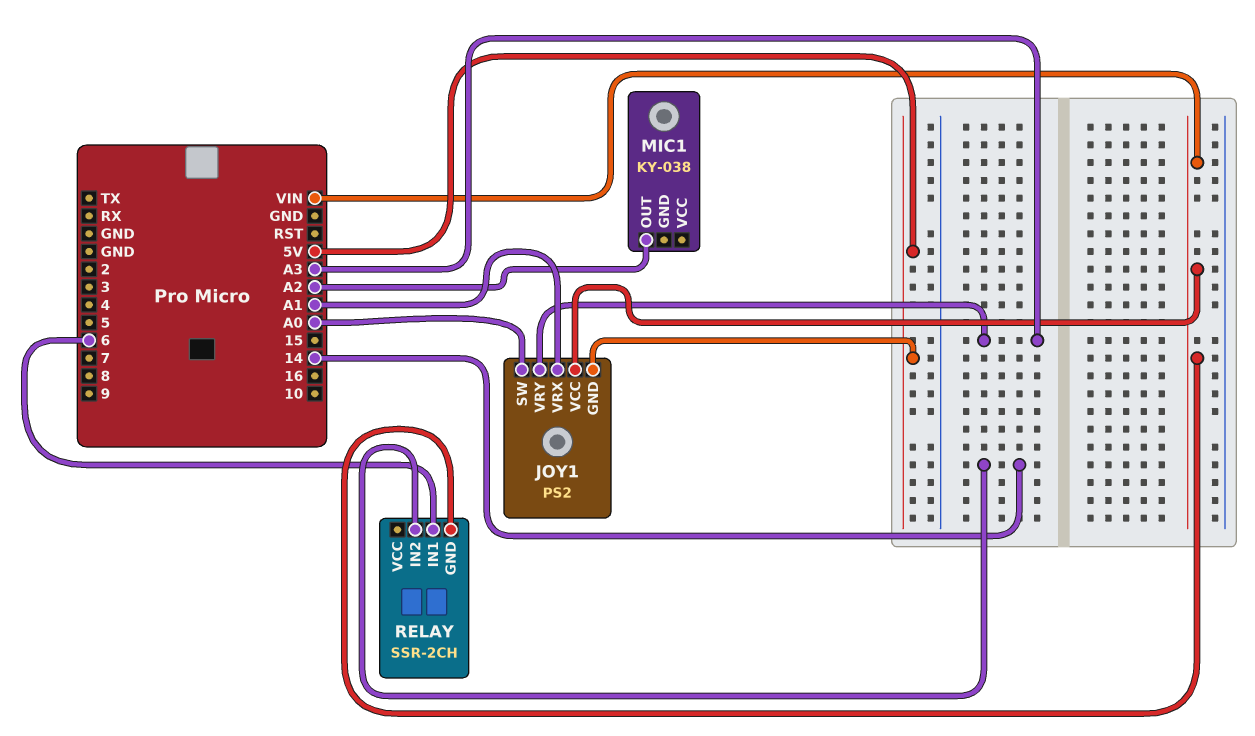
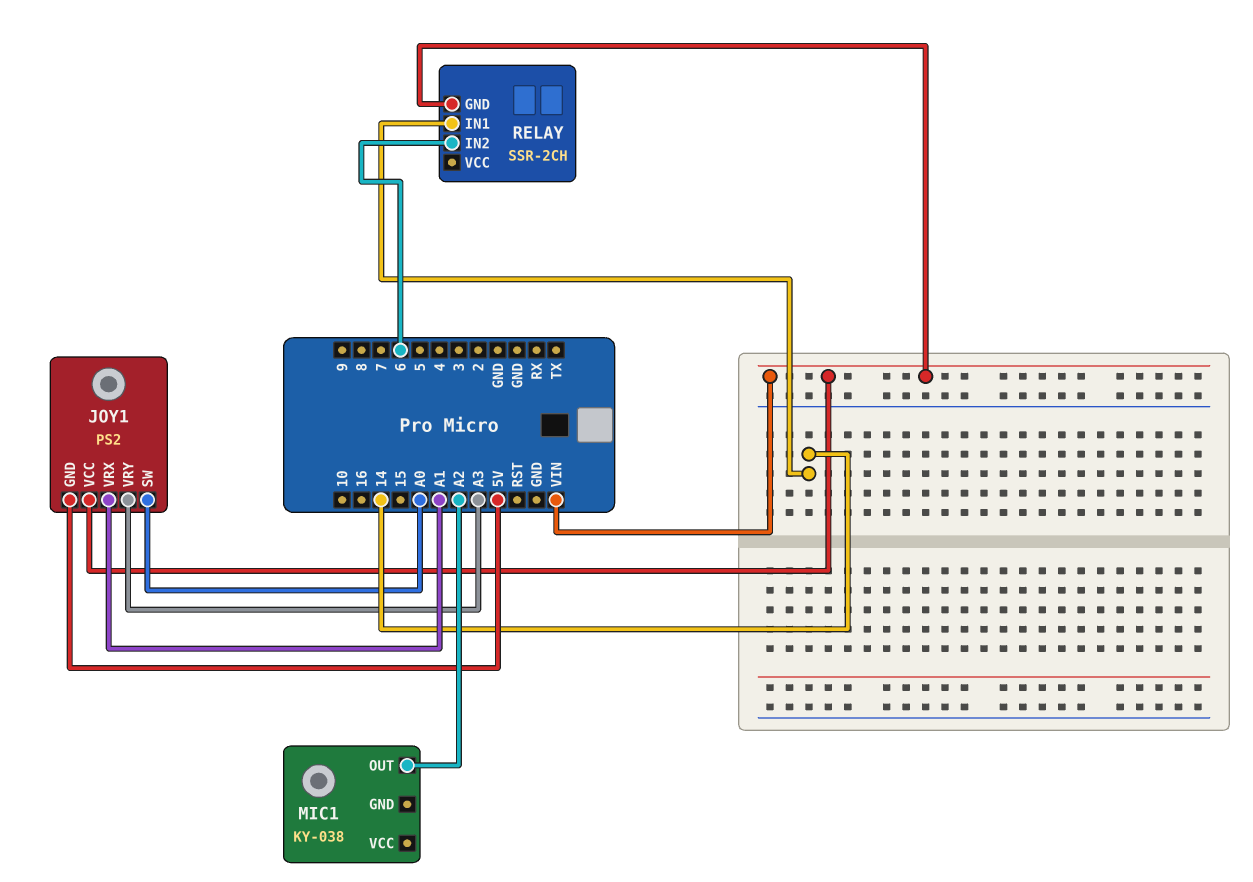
RELAY pin IN1: 6 -> 14
RELAY pin IN2: 14 -> 6

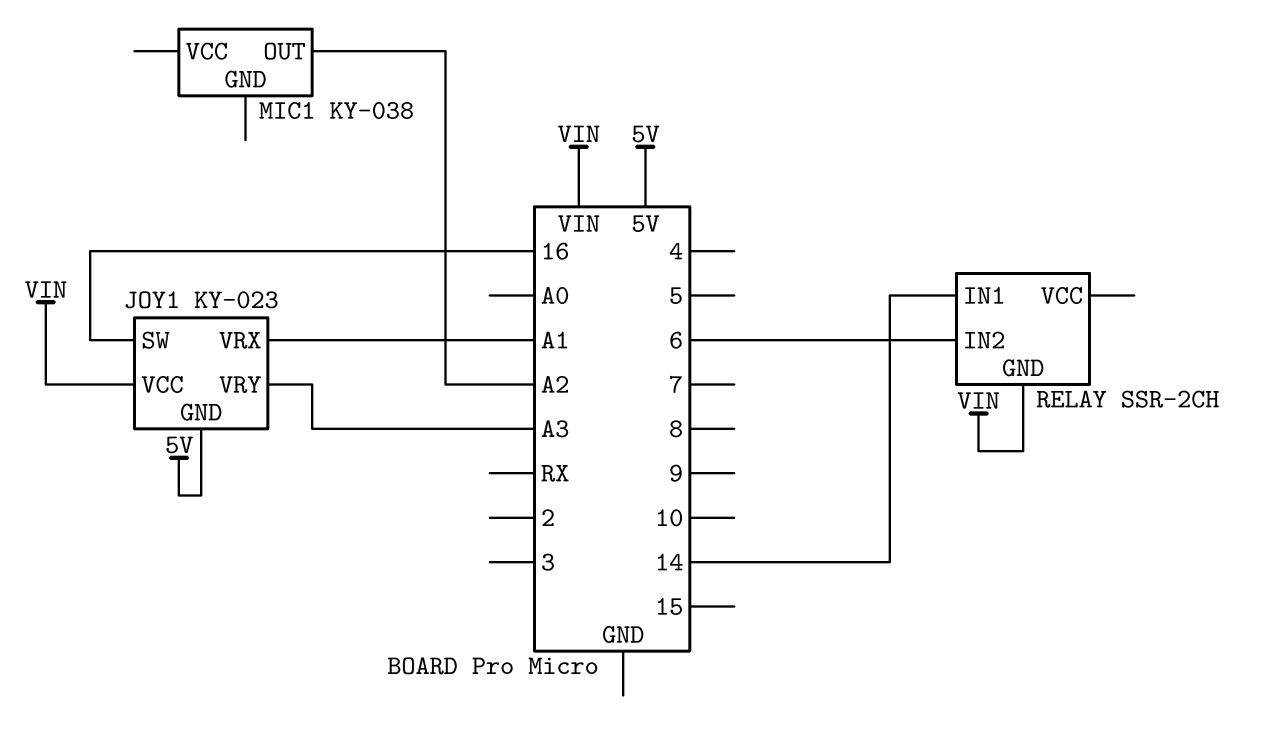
JOY1: PS2 -> KY-023
JOY1 pin SW: A0 -> 16

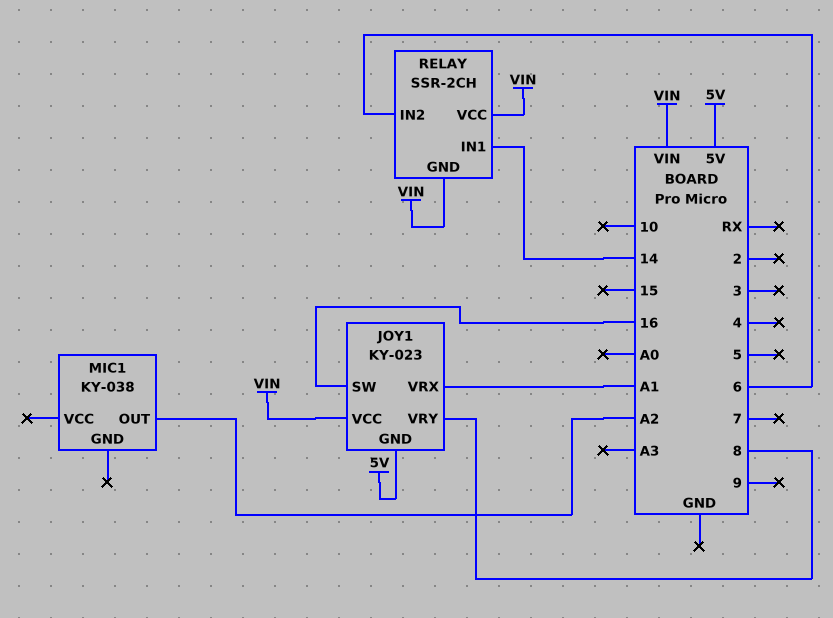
JOY1 pin VRY: A3 -> 8
RELAY pin VCC: none -> VIN

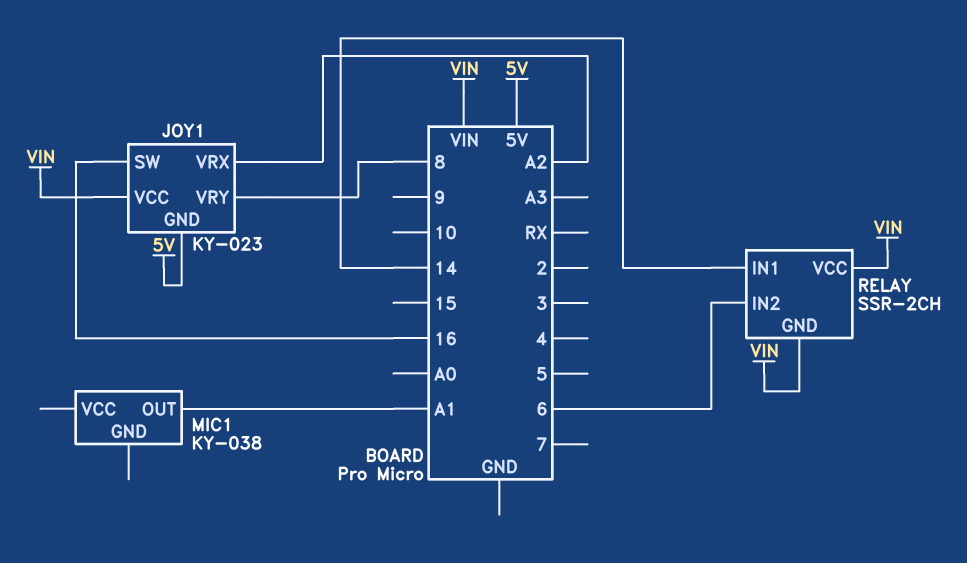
JOY1 pin VRX: A1 -> A2
MIC1 pin OUT: A2 -> A1

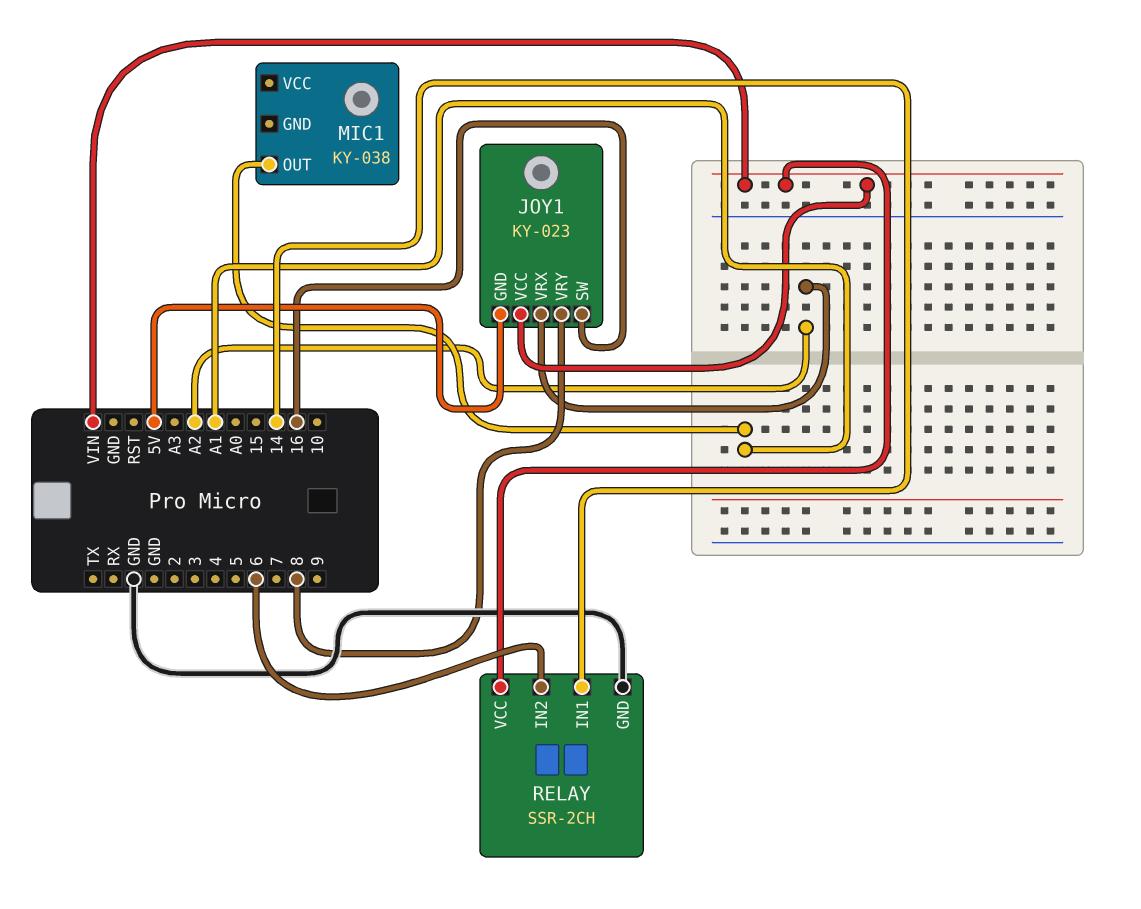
RELAY pin GND: VIN -> GND

